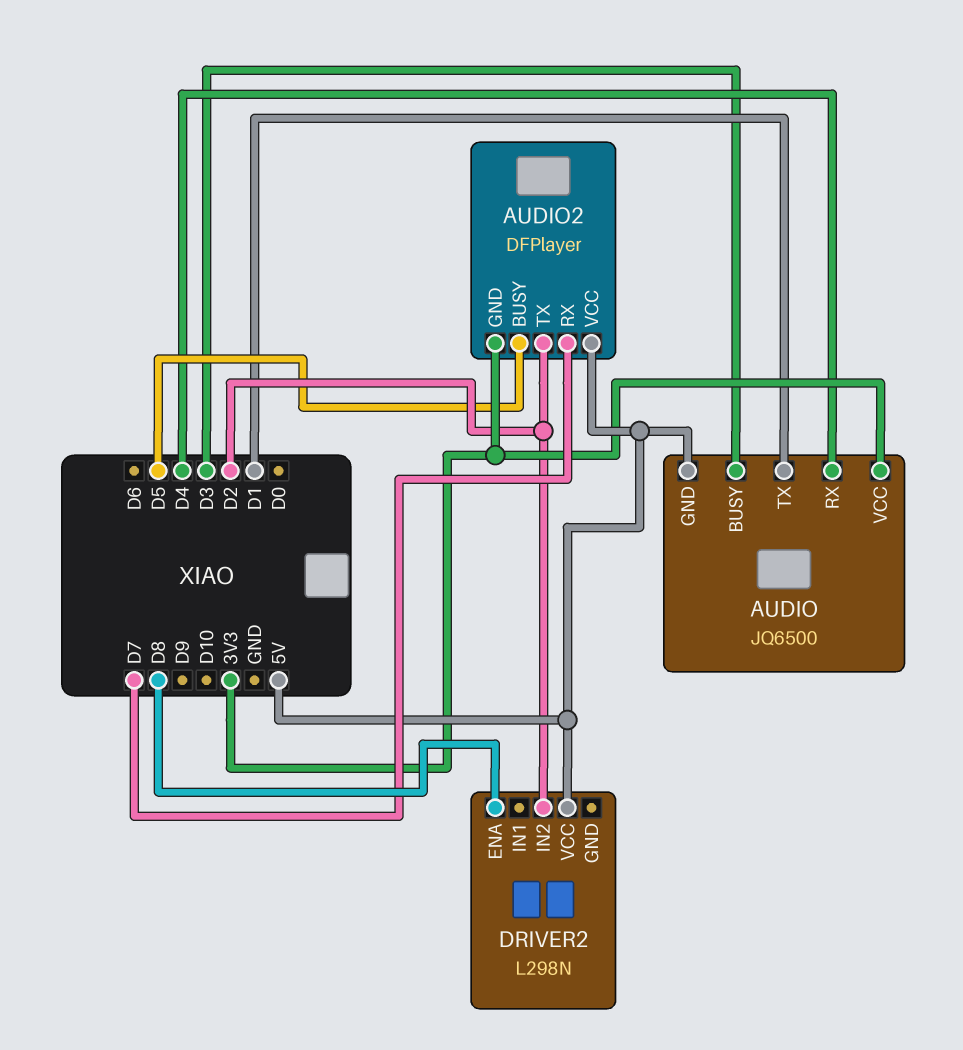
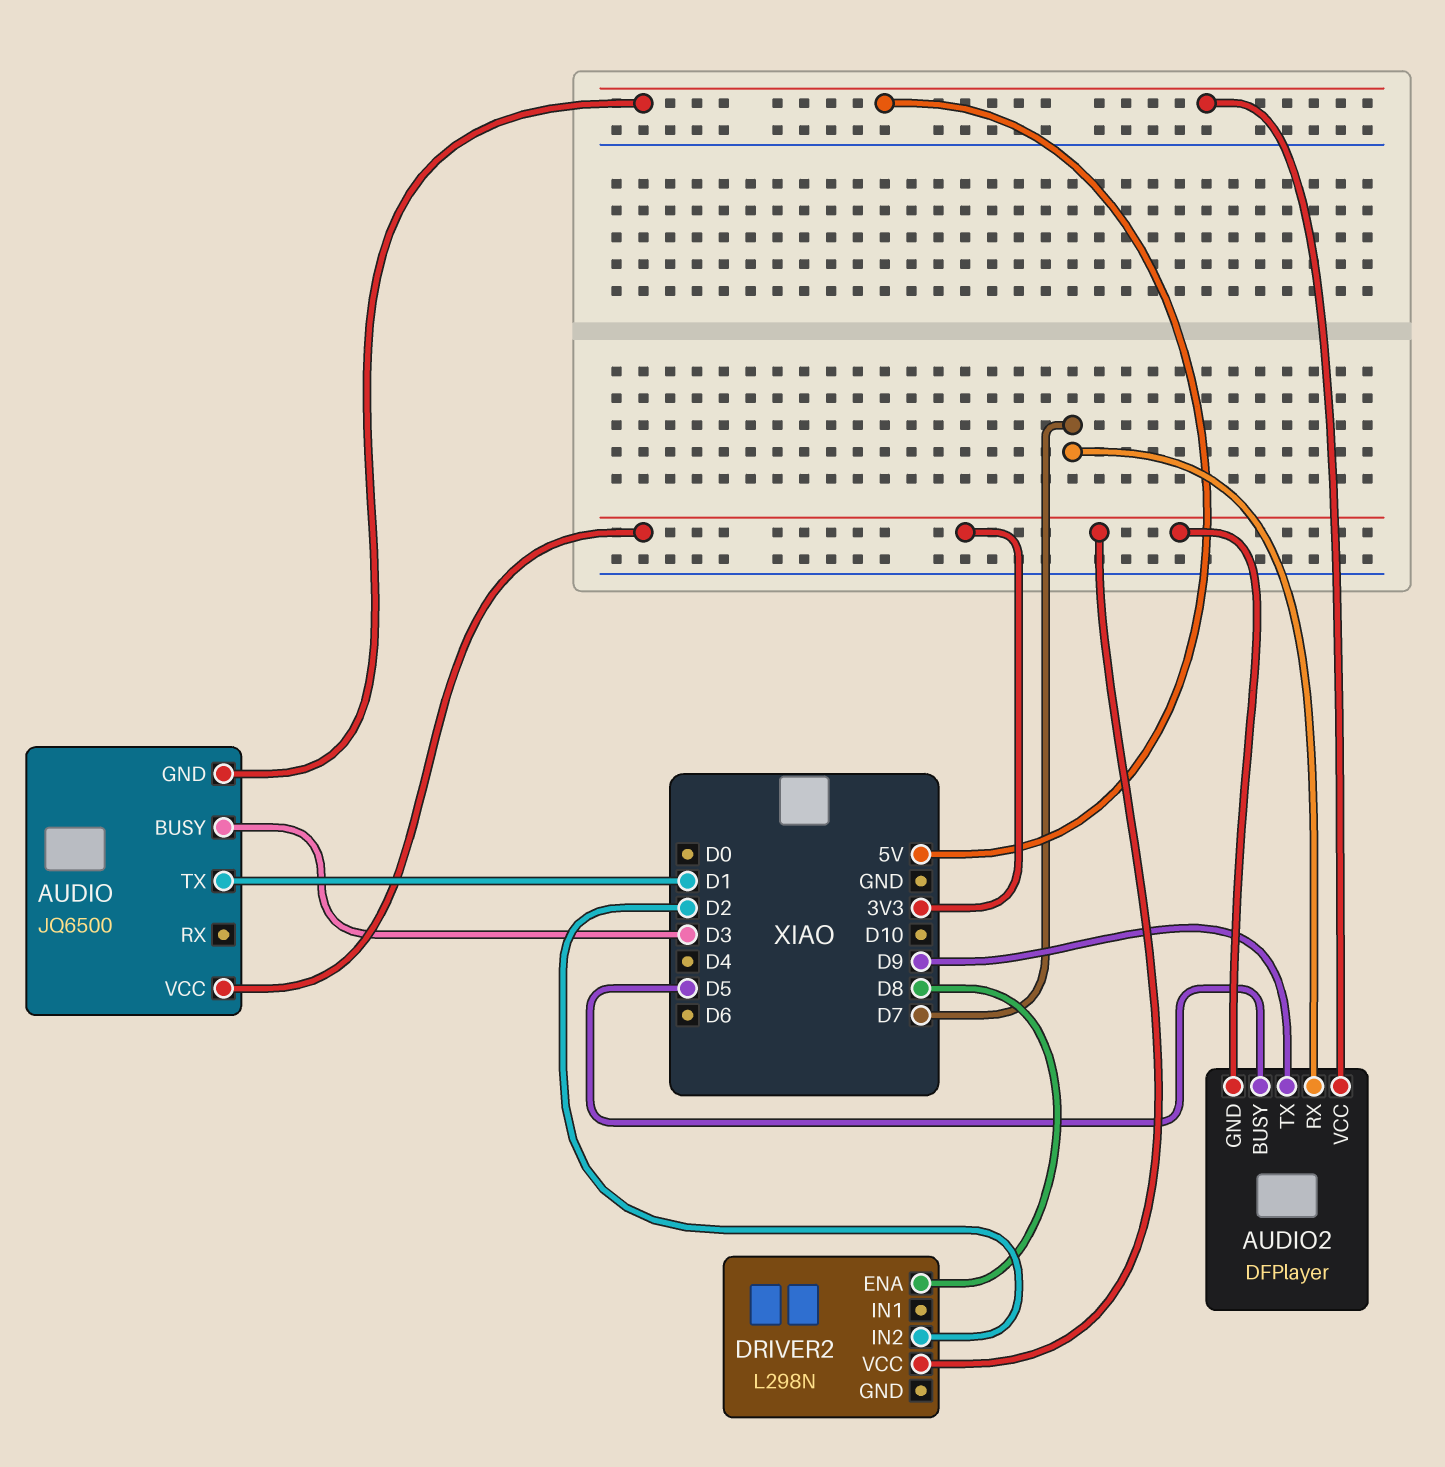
AUDIO pin RX: D4 -> none
AUDIO2 pin TX: D2 -> D9
DRIVER2 pin VCC: 5V -> 3V3

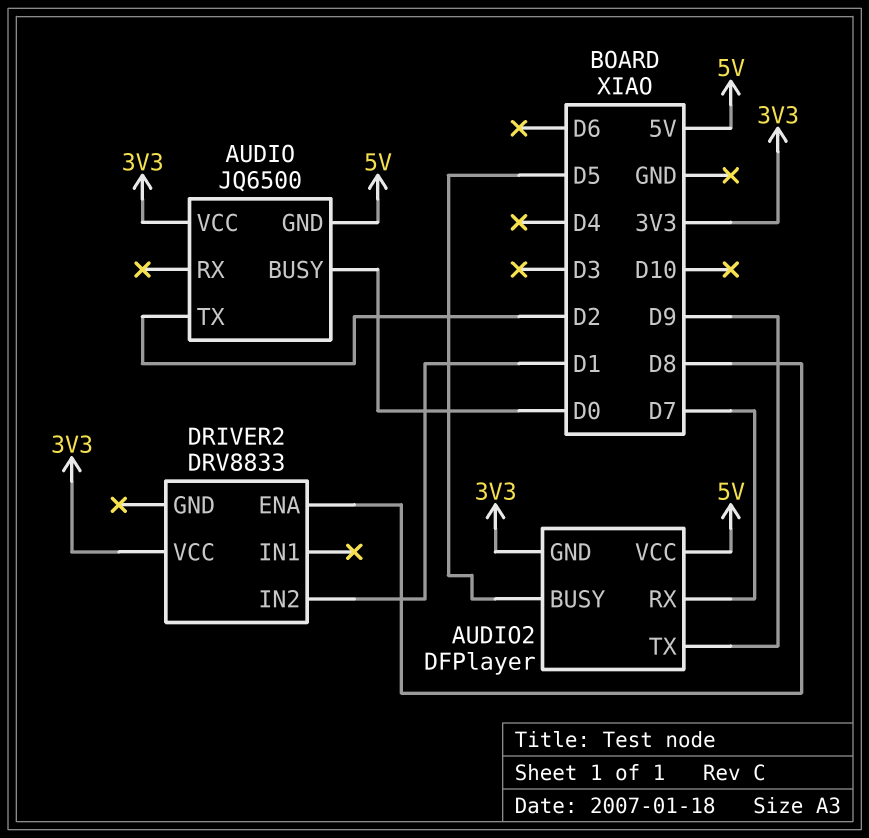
AUDIO pin BUSY: D3 -> D0
AUDIO pin TX: D1 -> D2
DRIVER2: L298N -> DRV8833
DRIVER2 pin IN2: D2 -> D1

